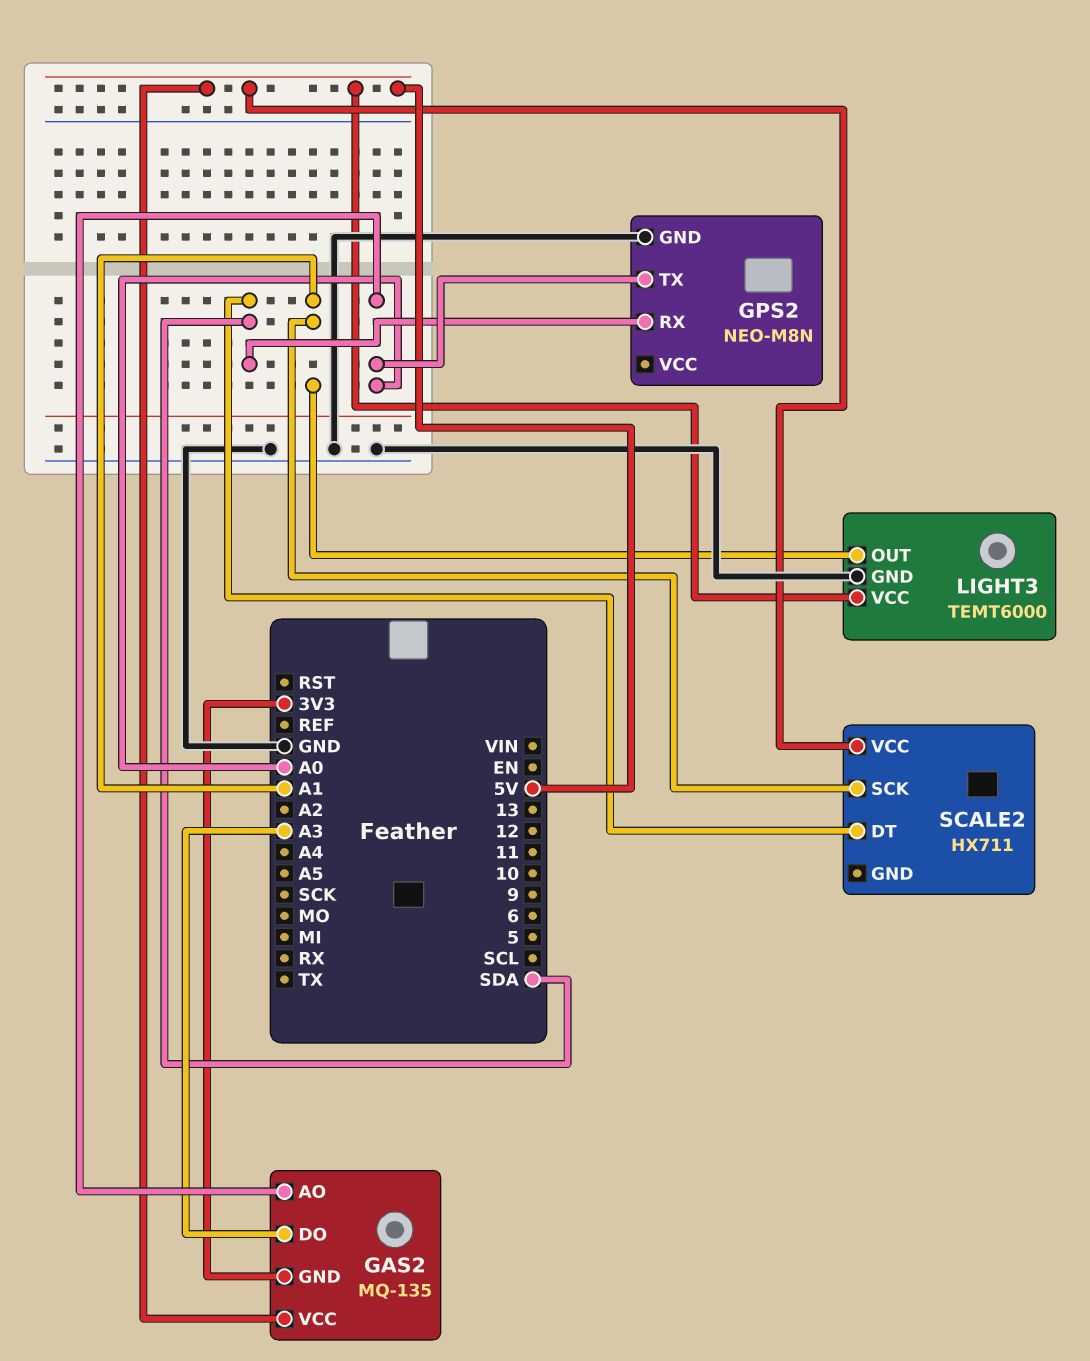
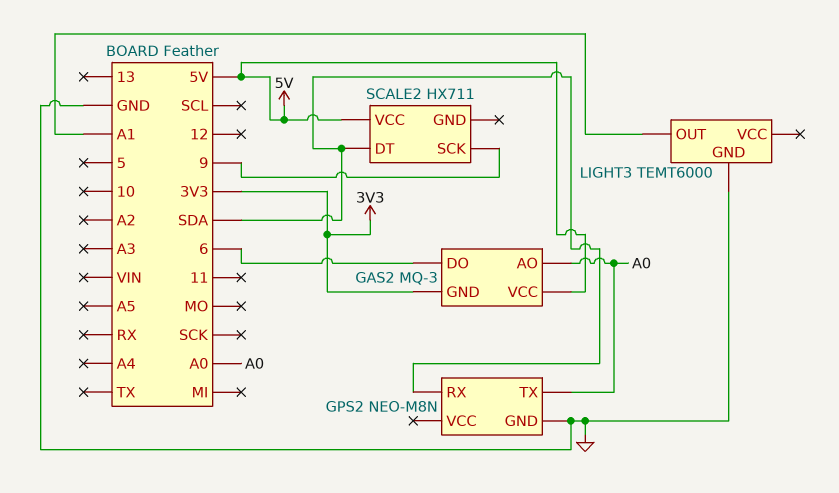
GAS2: MQ-135 -> MQ-3
GAS2 pin DO: A3 -> 6
LIGHT3 pin VCC: 5V -> none
SCALE2 pin SCK: A1 -> 9

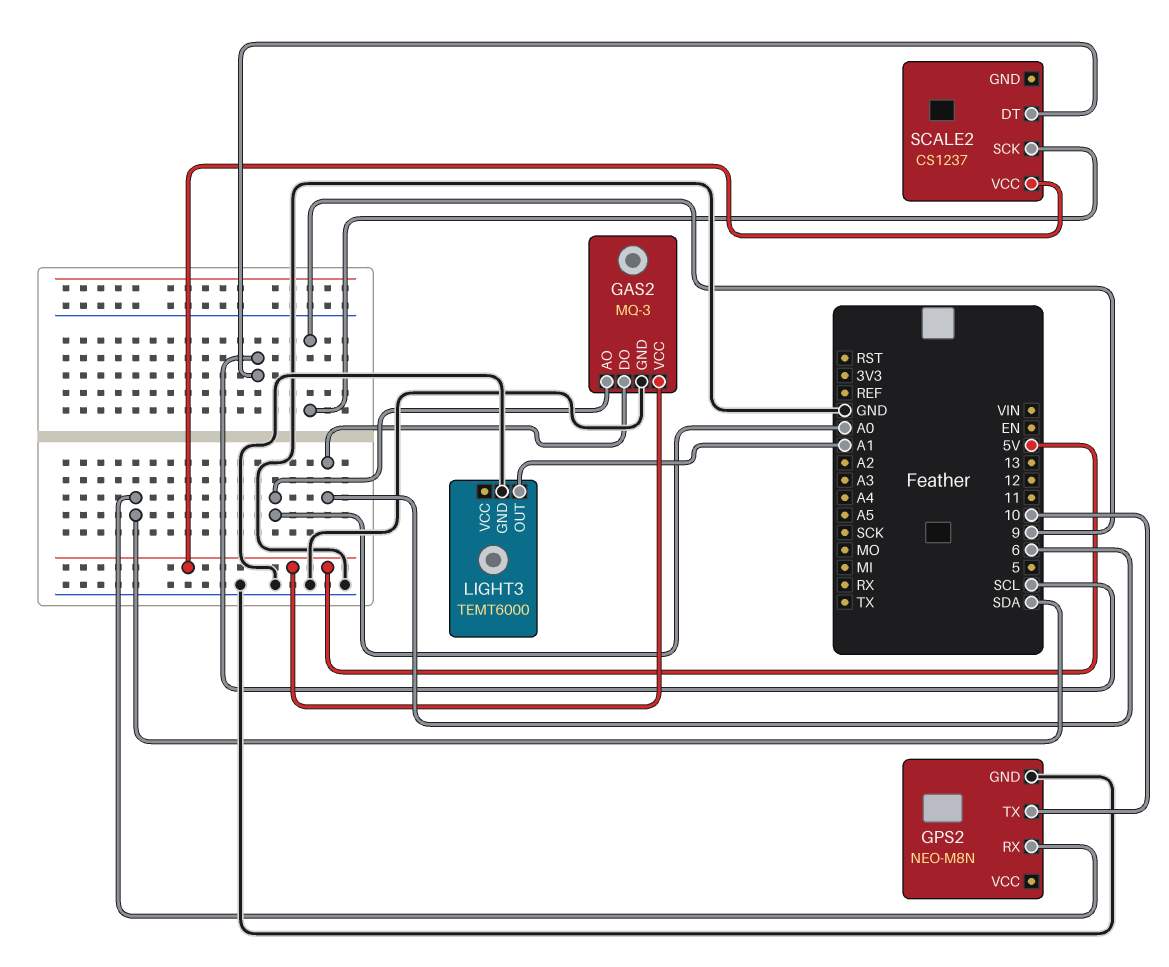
GAS2 pin GND: 3V3 -> GND
GPS2 pin TX: A0 -> 10
SCALE2: HX711 -> CS1237
SCALE2 pin DT: SDA -> SCL

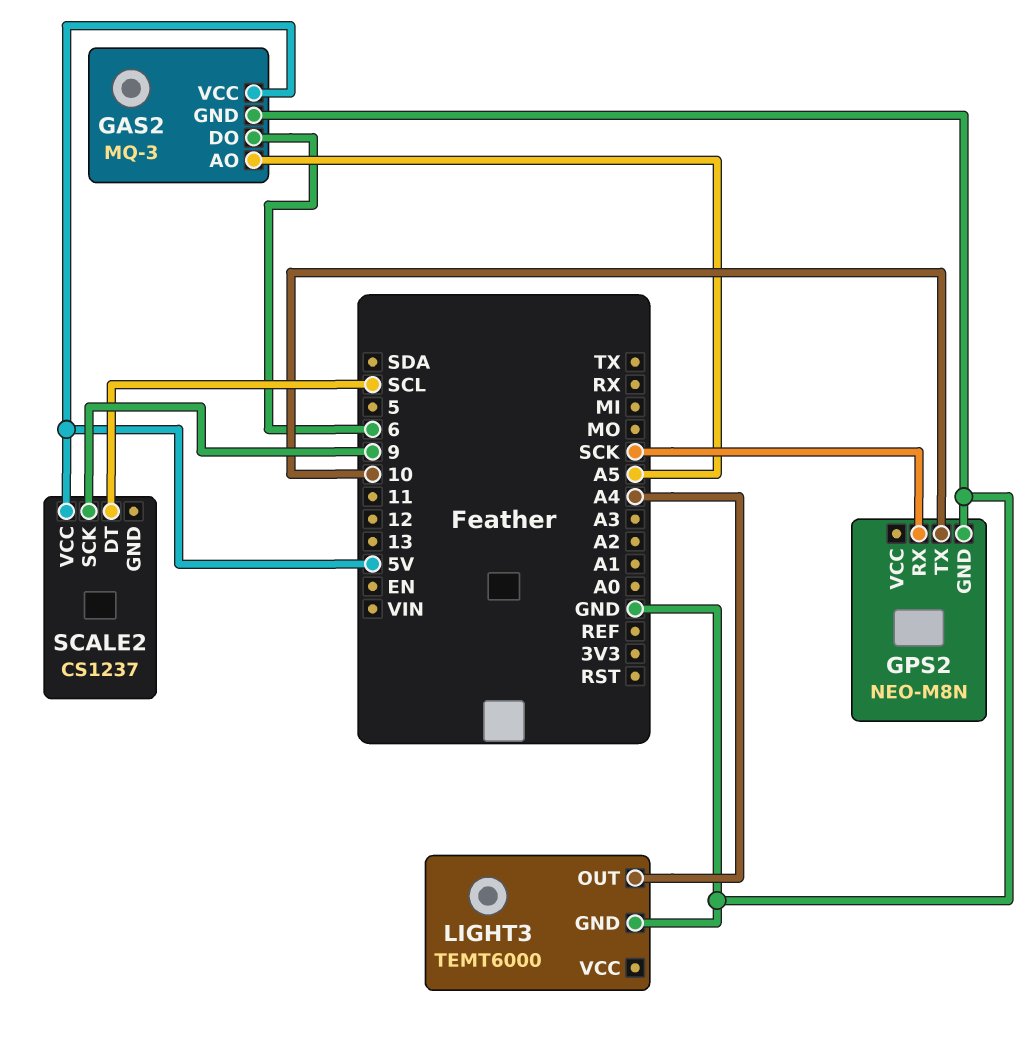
GAS2 pin AO: A0 -> A5
GPS2 pin RX: SDA -> SCK
LIGHT3 pin OUT: A1 -> A4

